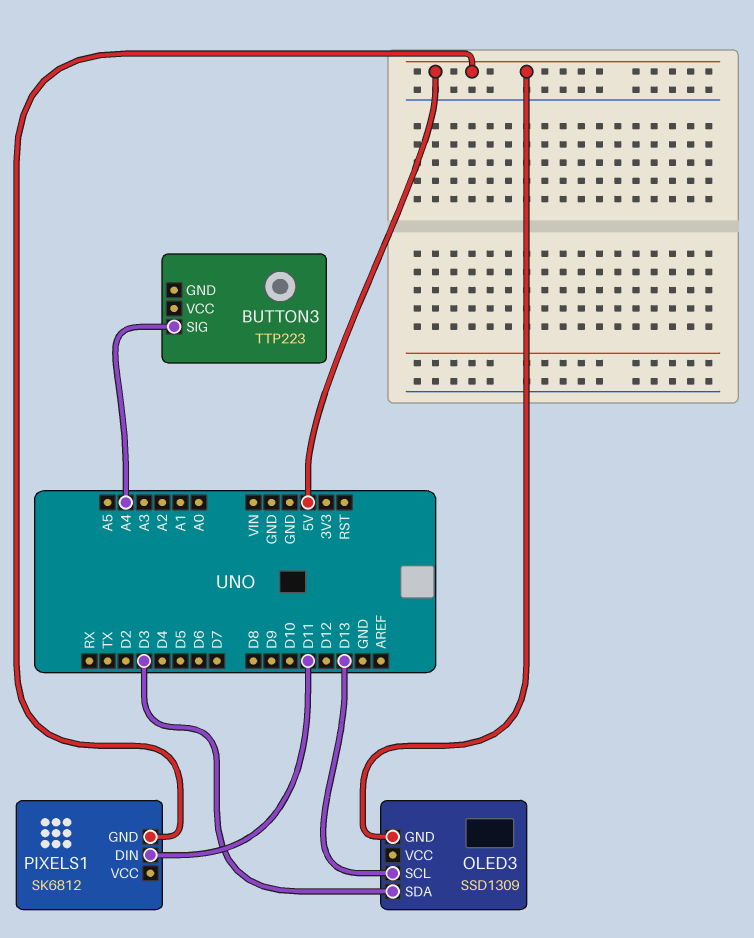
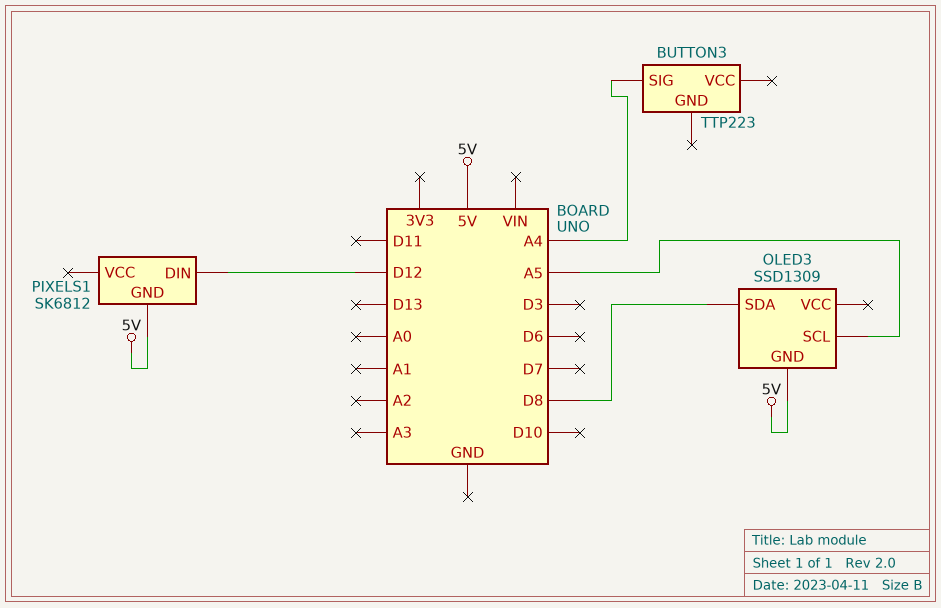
OLED3 pin SCL: D13 -> A5
OLED3 pin SDA: D3 -> D8
PIXELS1 pin DIN: D11 -> D12

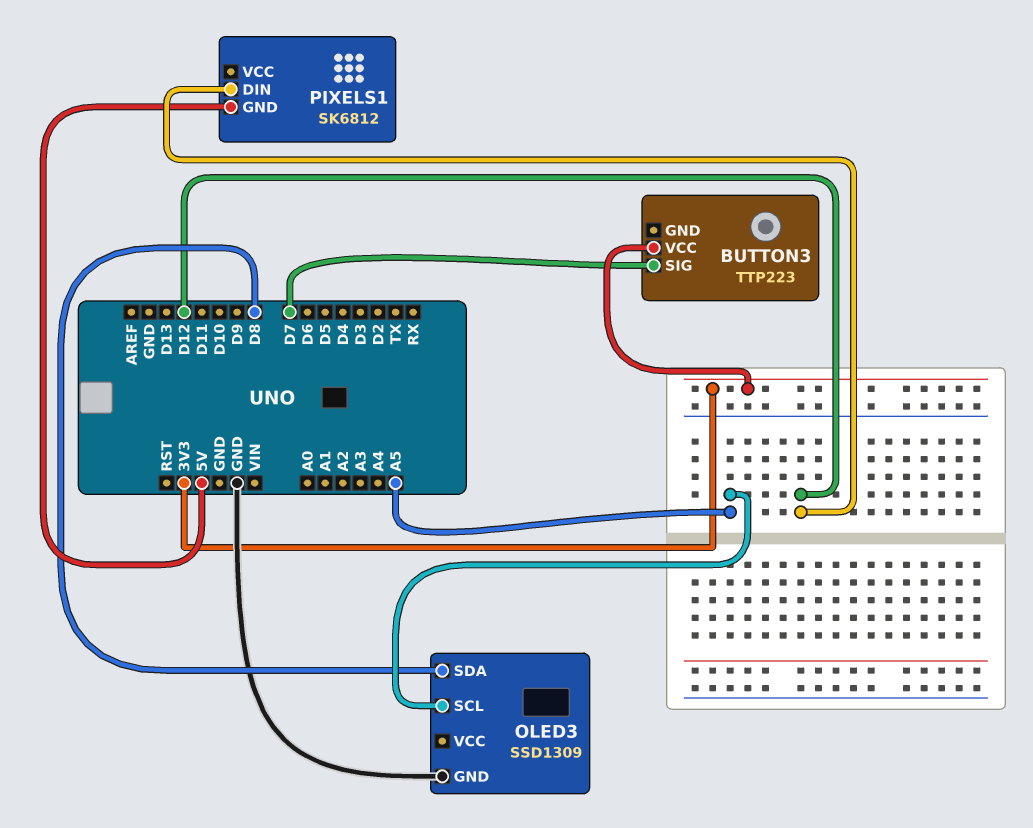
BUTTON3 pin SIG: A4 -> D7
BUTTON3 pin VCC: none -> 3V3
OLED3 pin GND: 5V -> GND

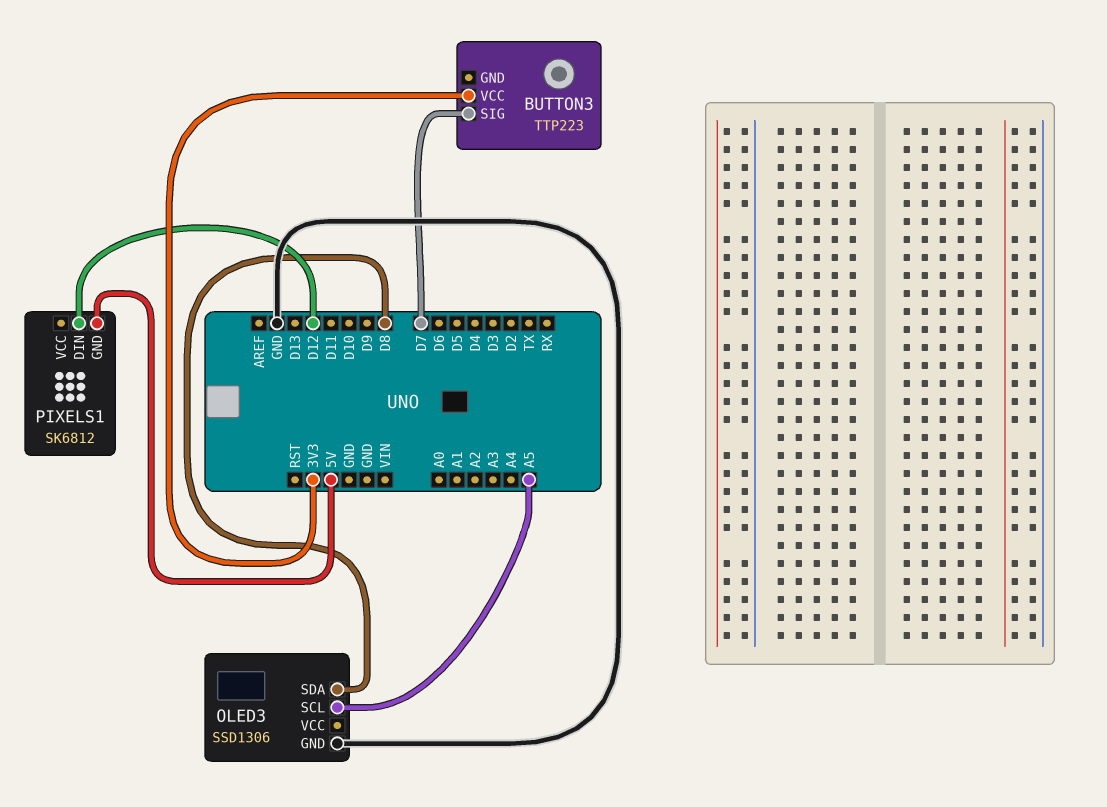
OLED3: SSD1309 -> SSD1306

